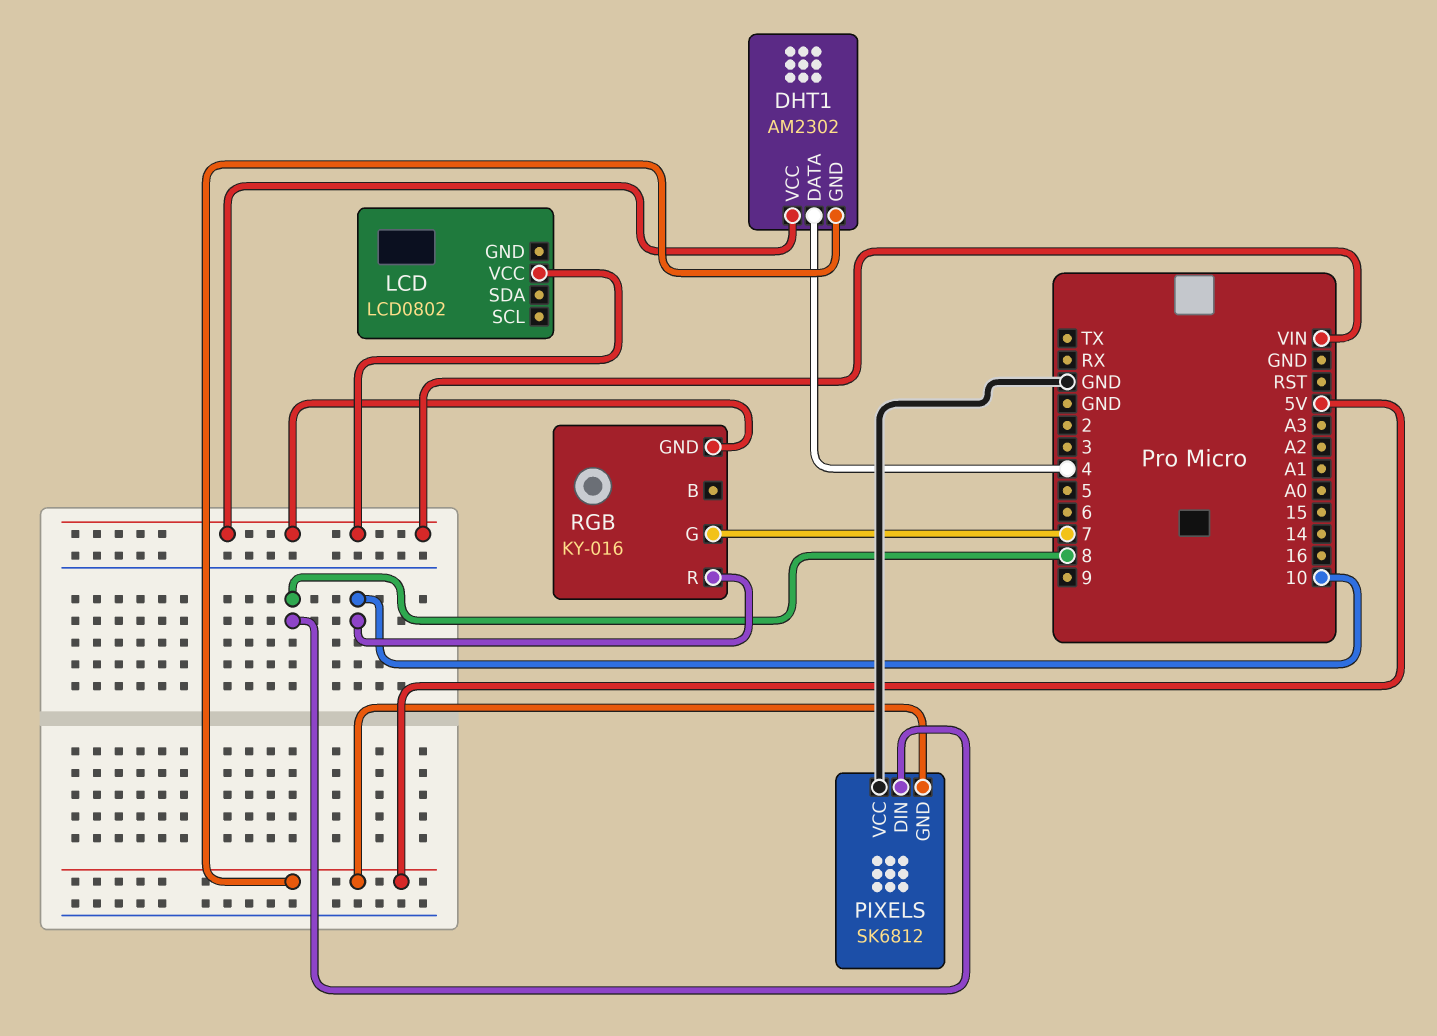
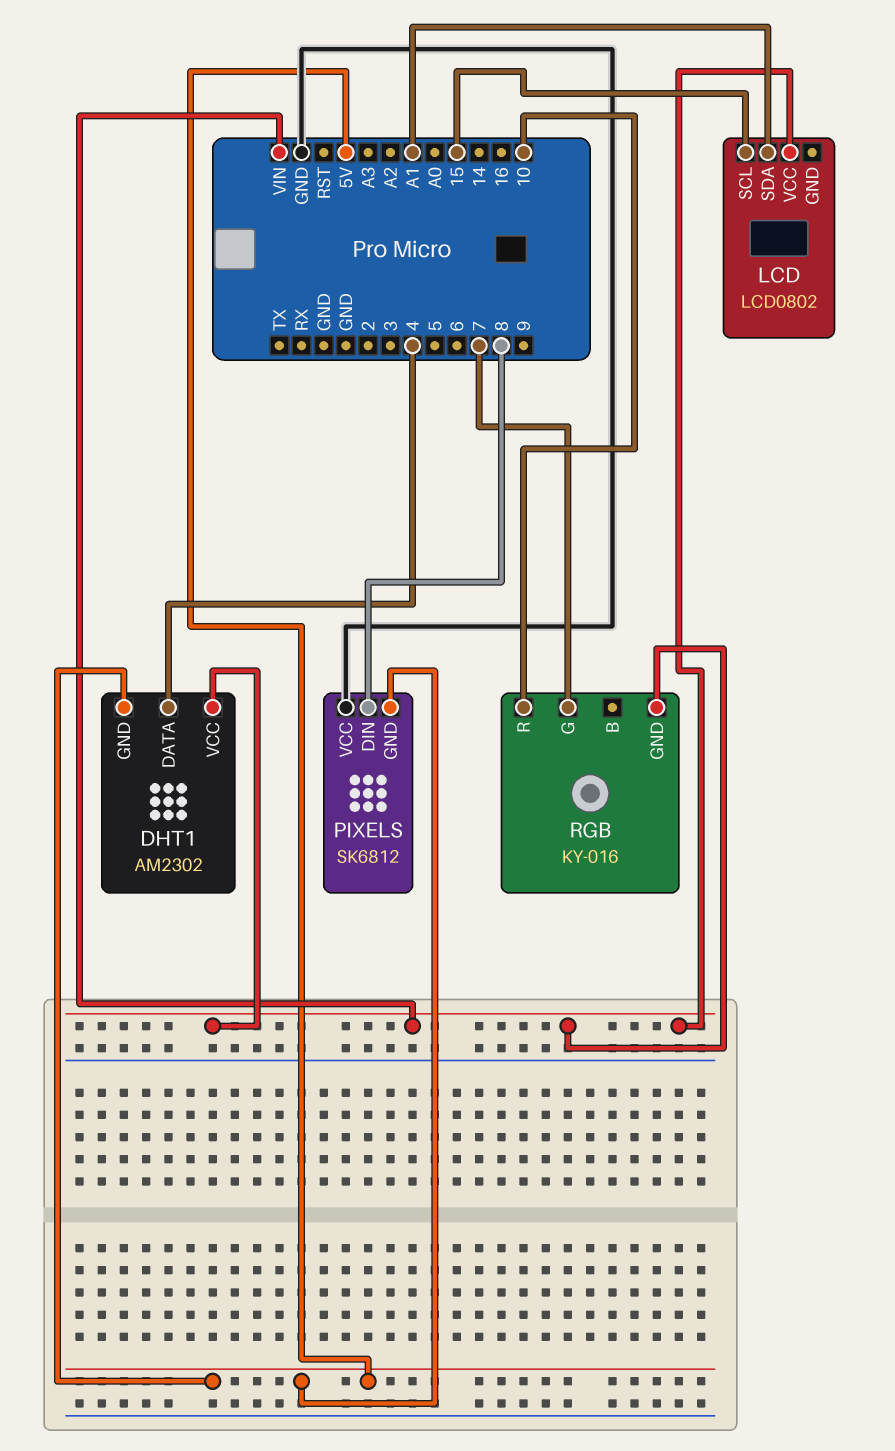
LCD pin SCL: none -> 15
LCD pin SDA: none -> A1

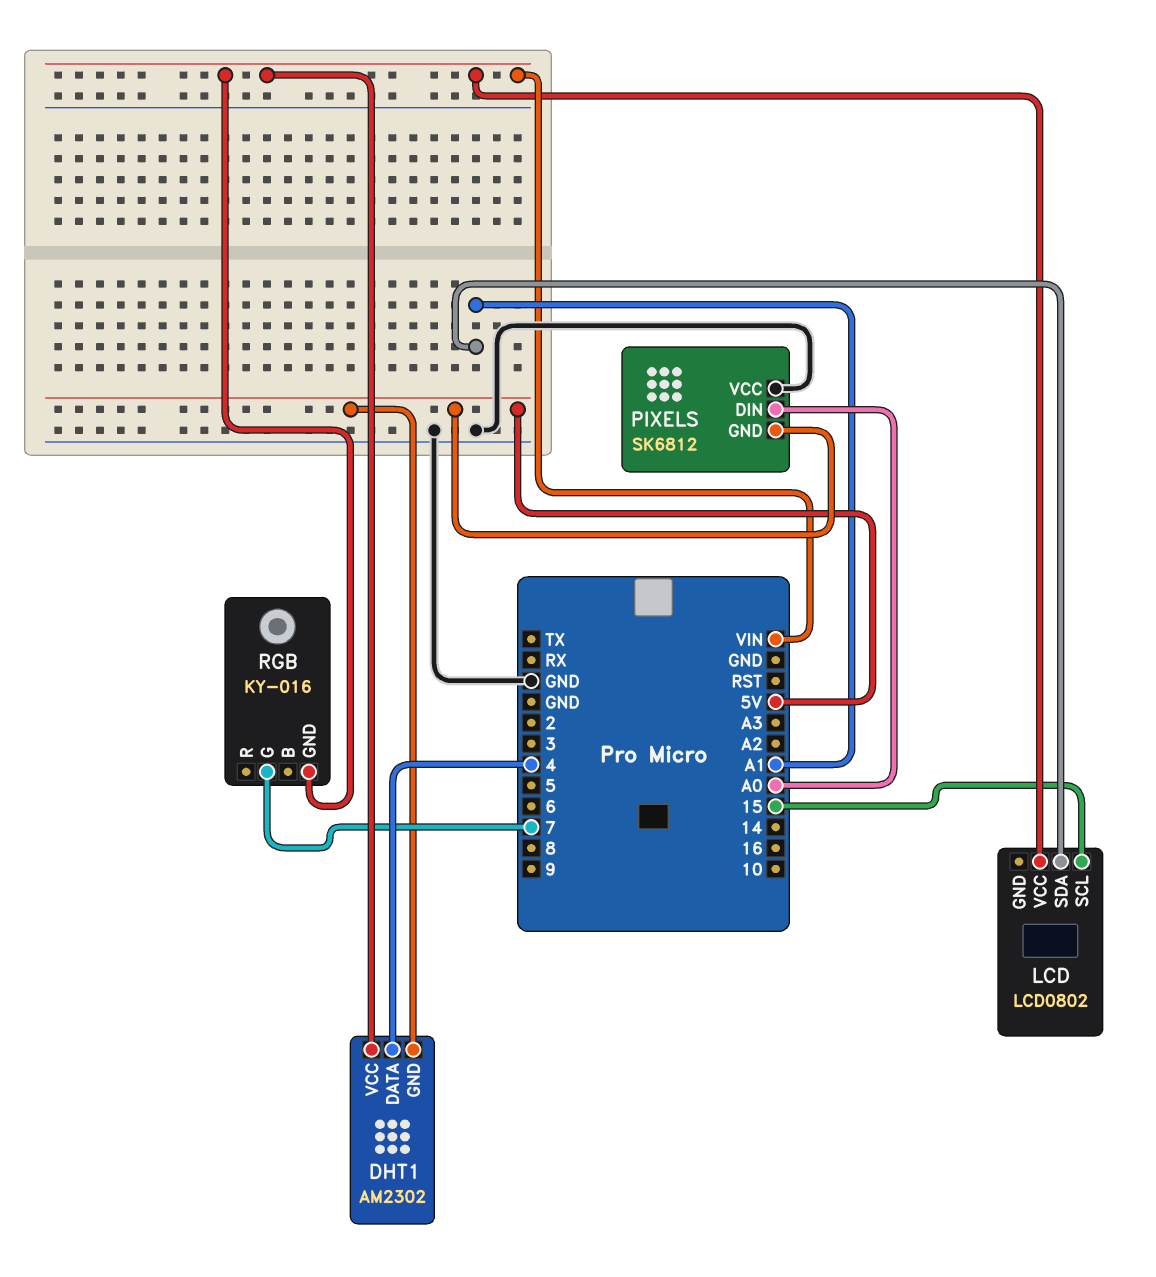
PIXELS pin DIN: 8 -> A0
RGB pin R: 10 -> none

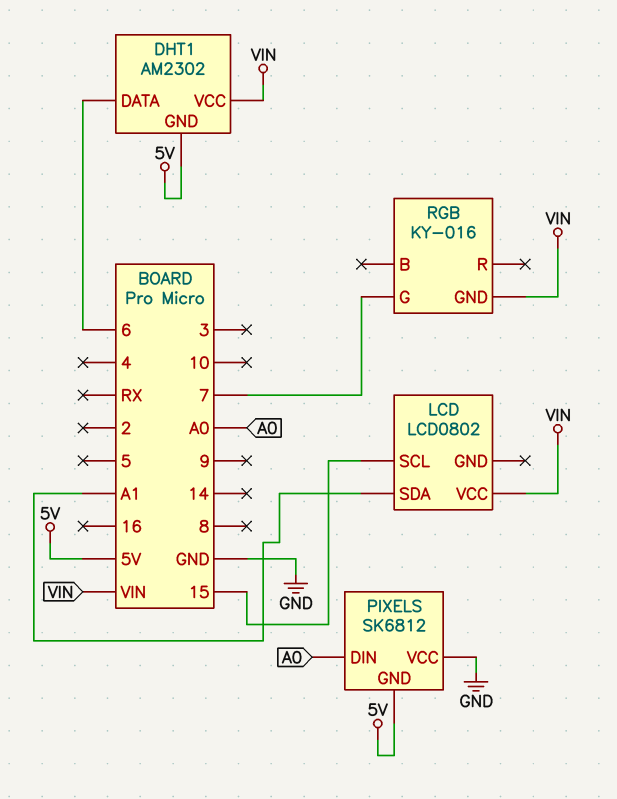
DHT1 pin DATA: 4 -> 6

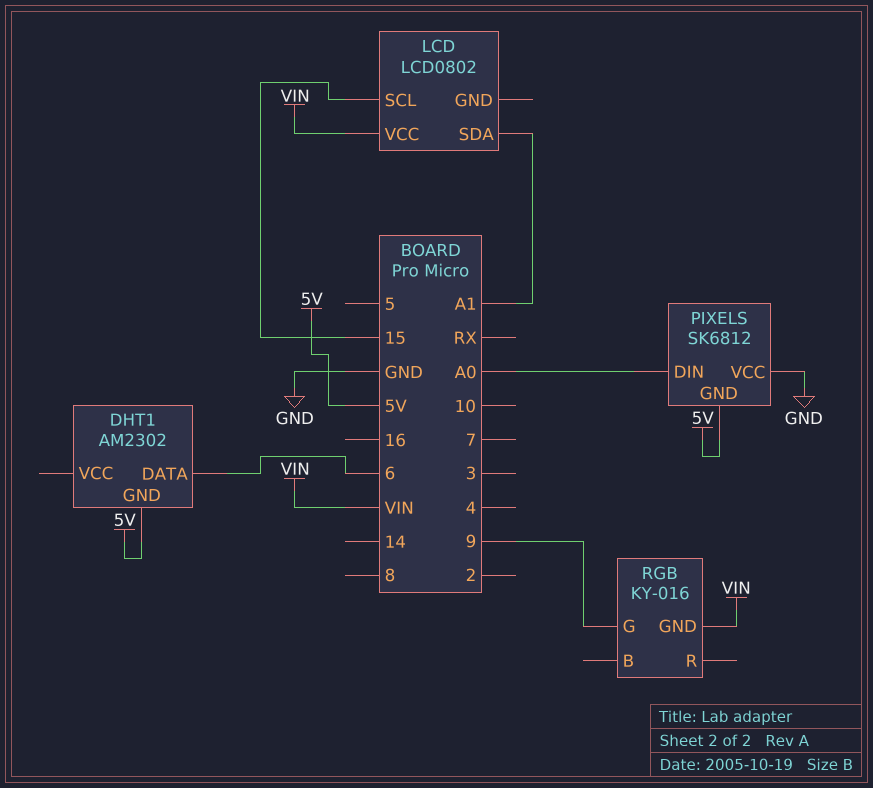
DHT1 pin VCC: VIN -> none
RGB pin G: 7 -> 9

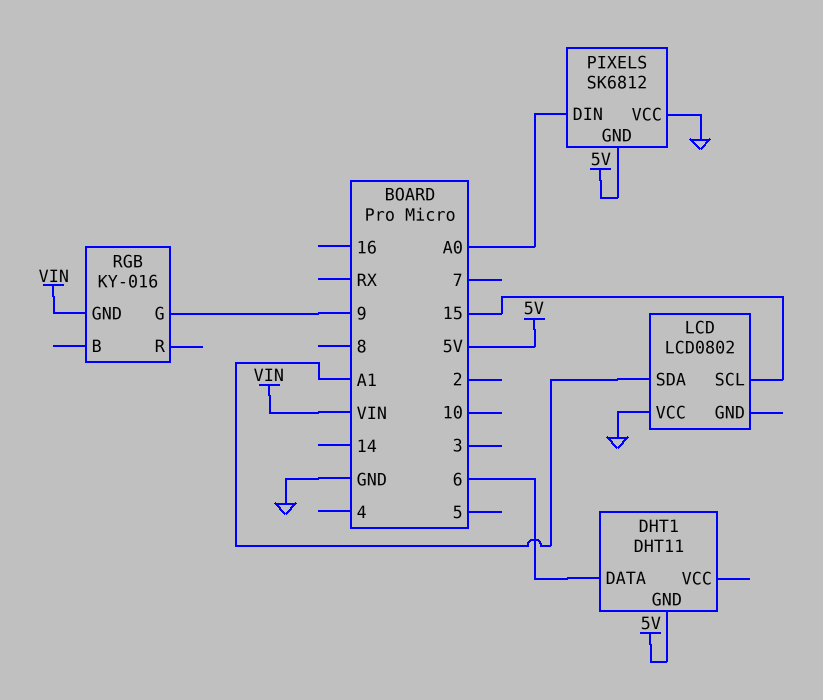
DHT1: AM2302 -> DHT11
LCD pin VCC: VIN -> GND

